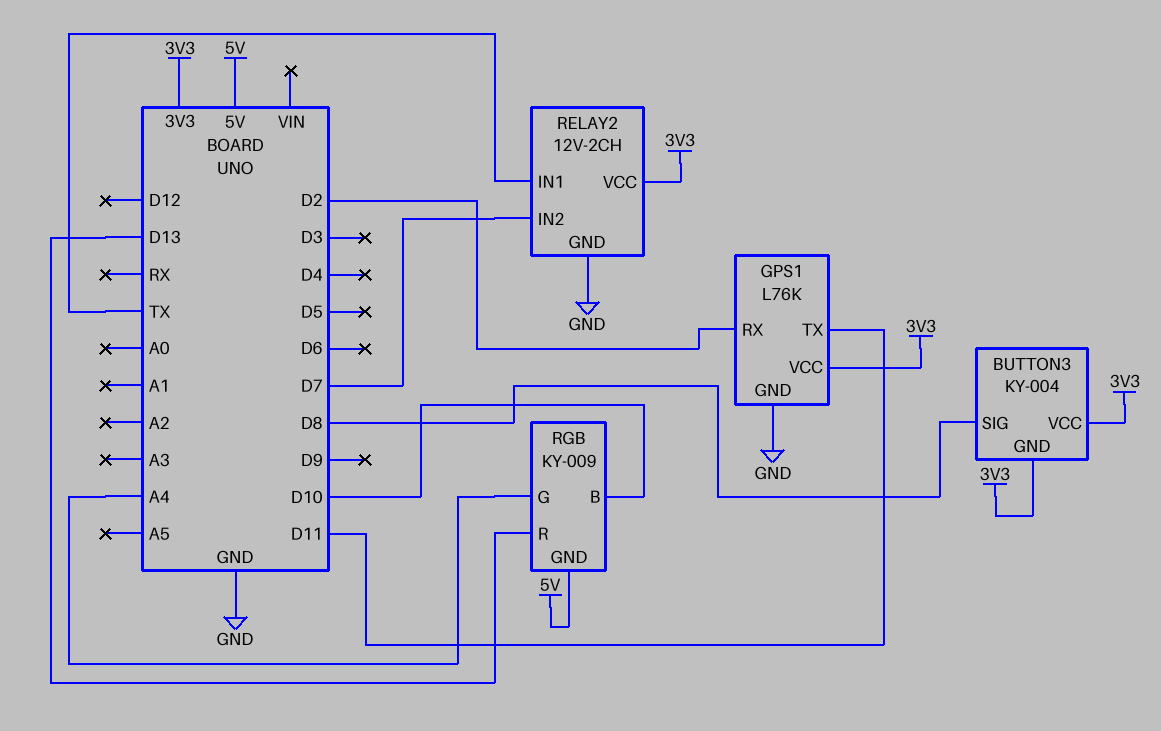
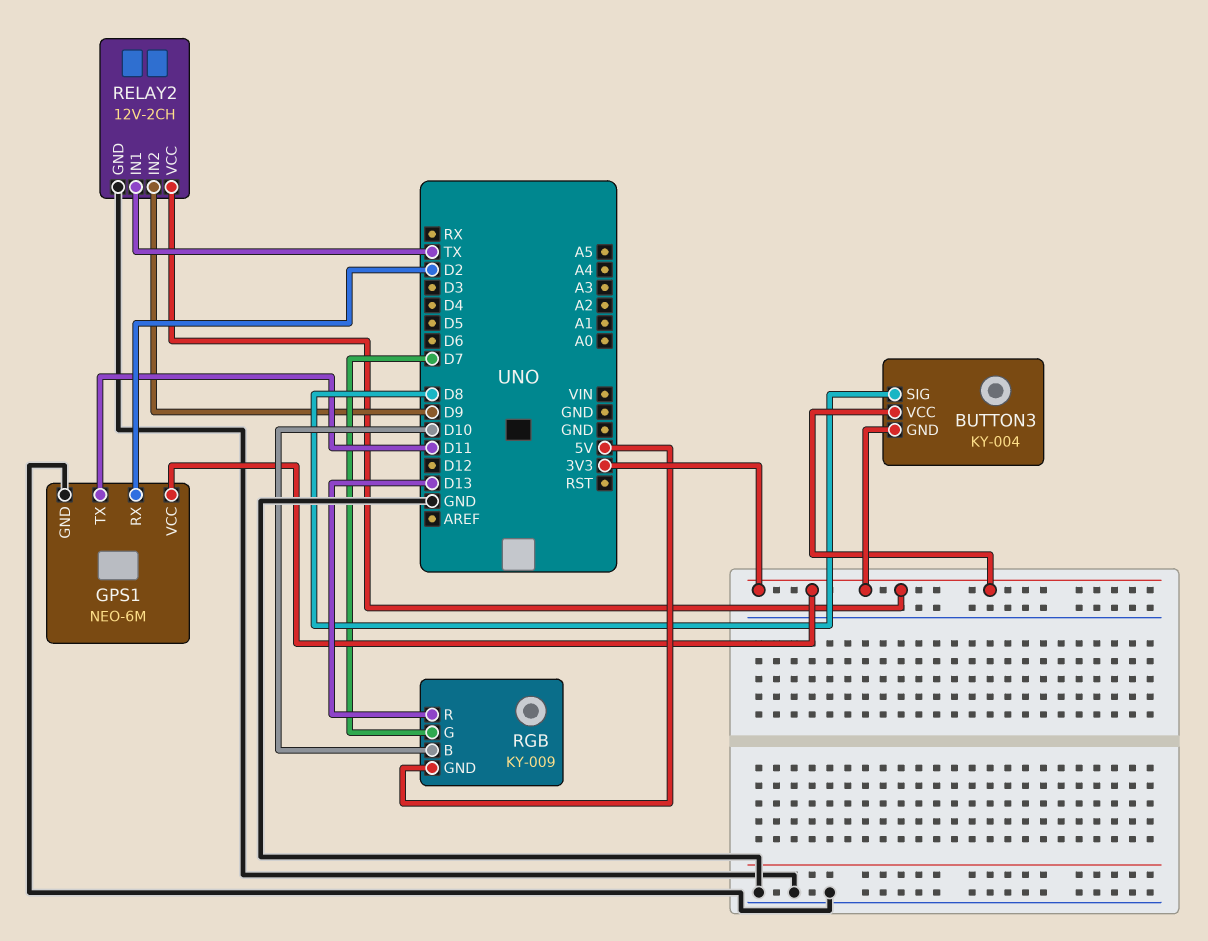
GPS1: L76K -> NEO-6M
RELAY2 pin IN2: D7 -> D9
RGB pin G: A4 -> D7

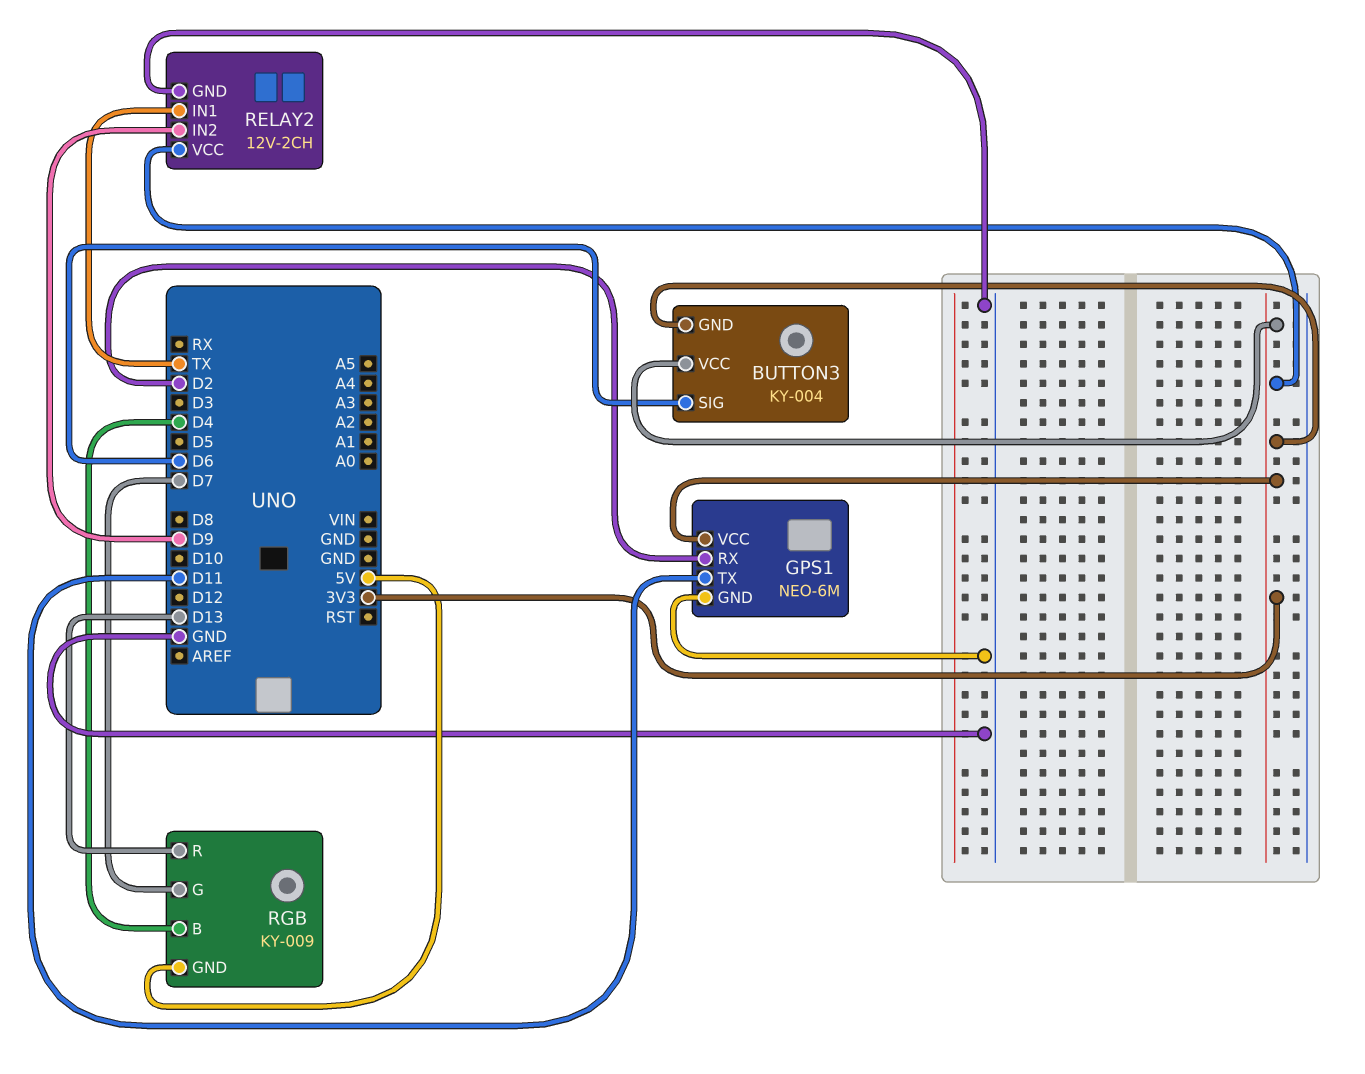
BUTTON3 pin SIG: D8 -> D6
RGB pin B: D10 -> D4

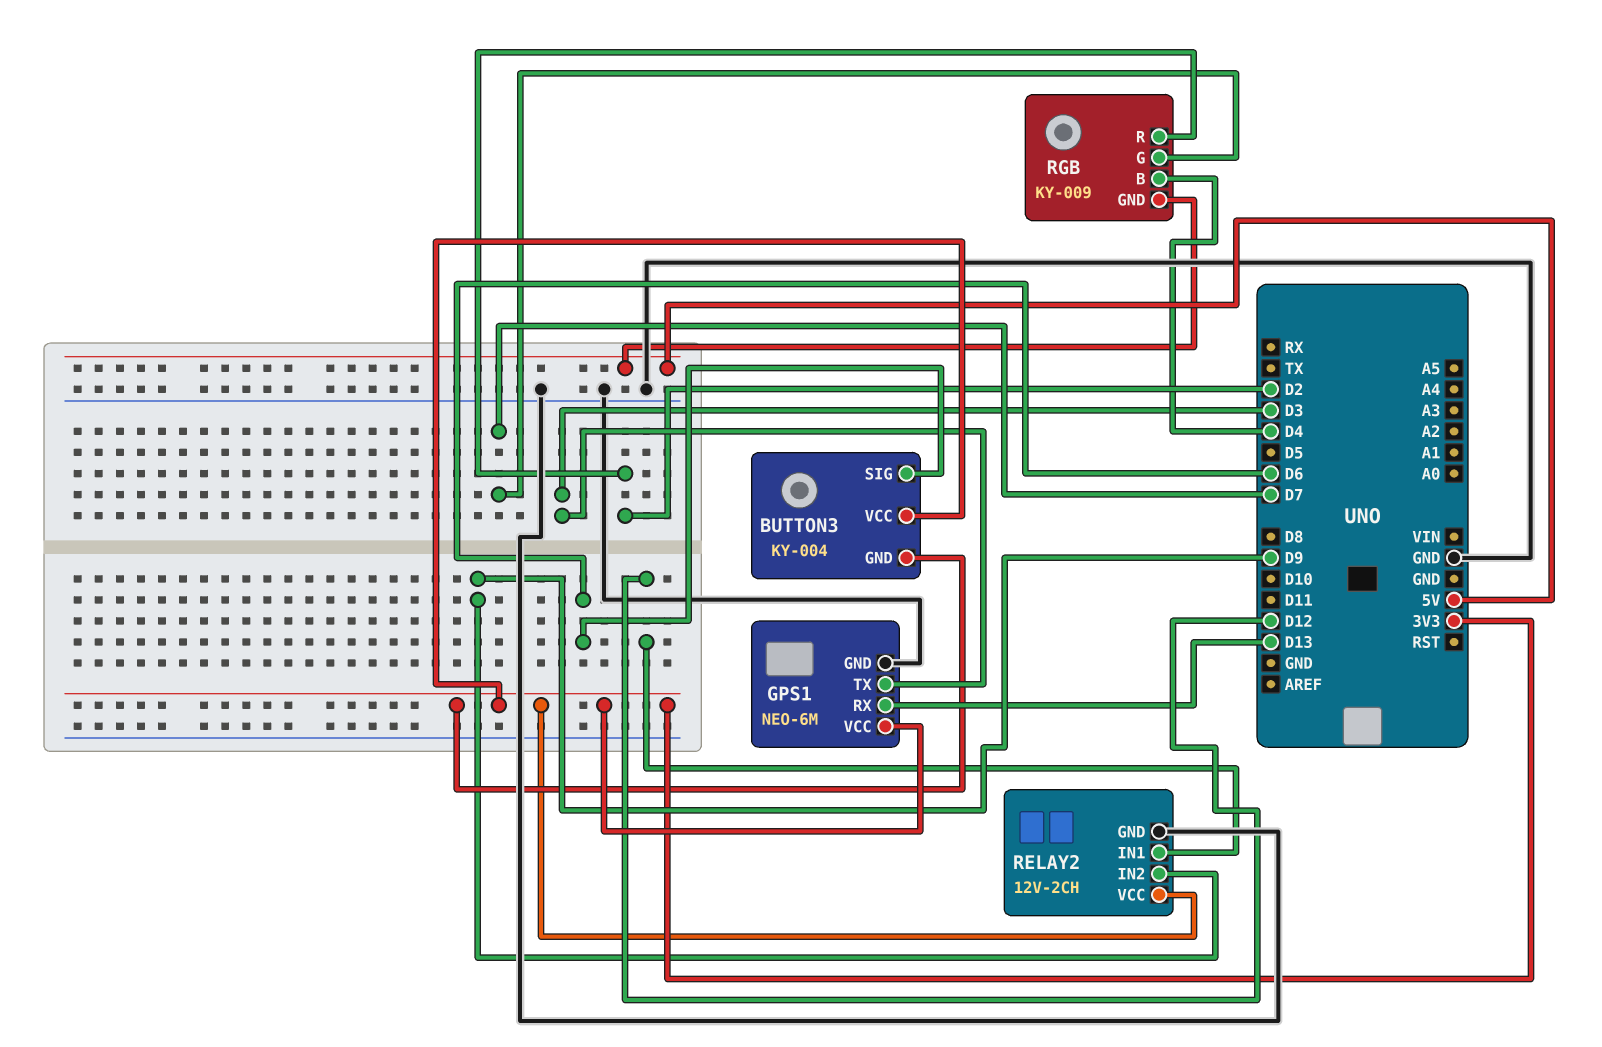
GPS1 pin RX: D2 -> D13
GPS1 pin TX: D11 -> D3
RELAY2 pin IN1: TX -> D12
RGB pin R: D13 -> D2

